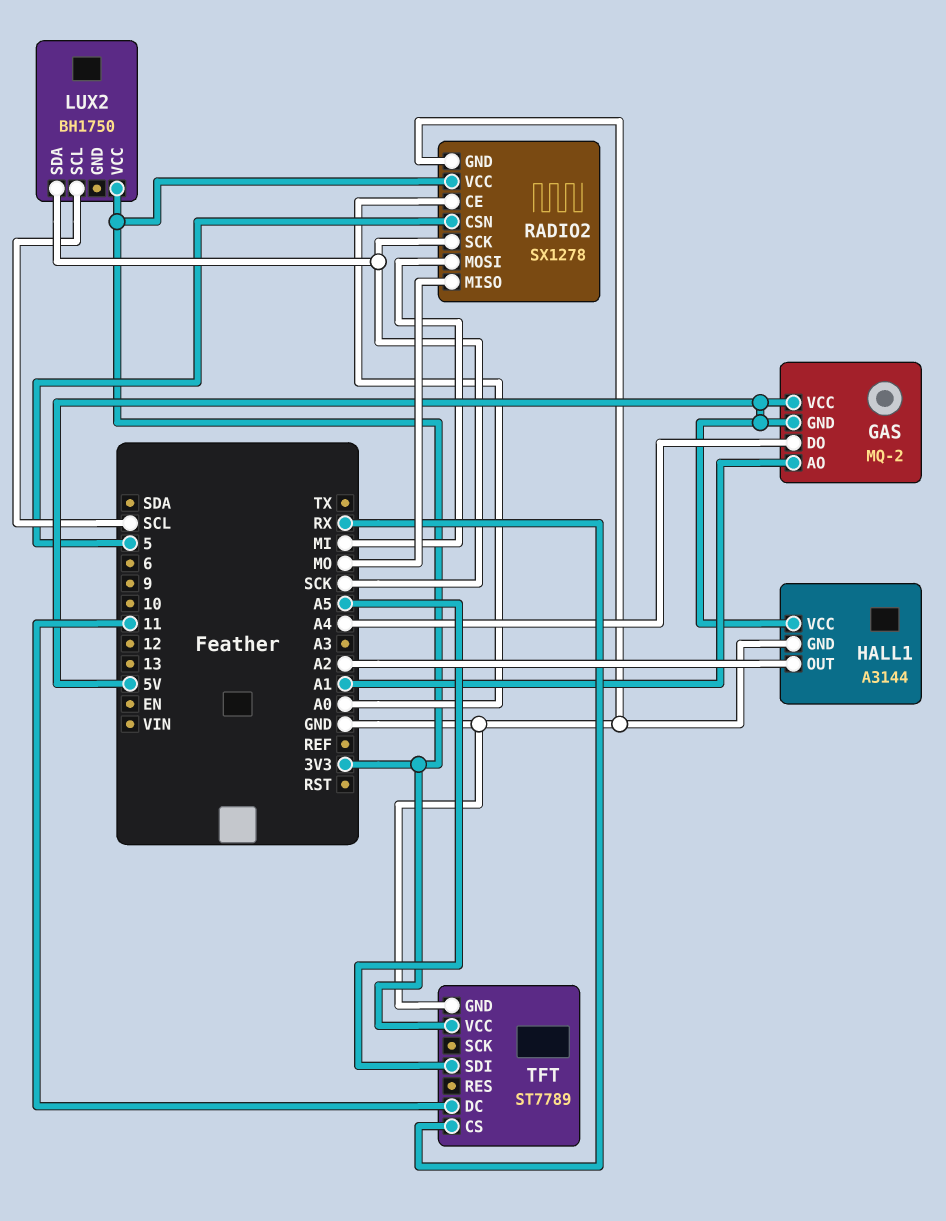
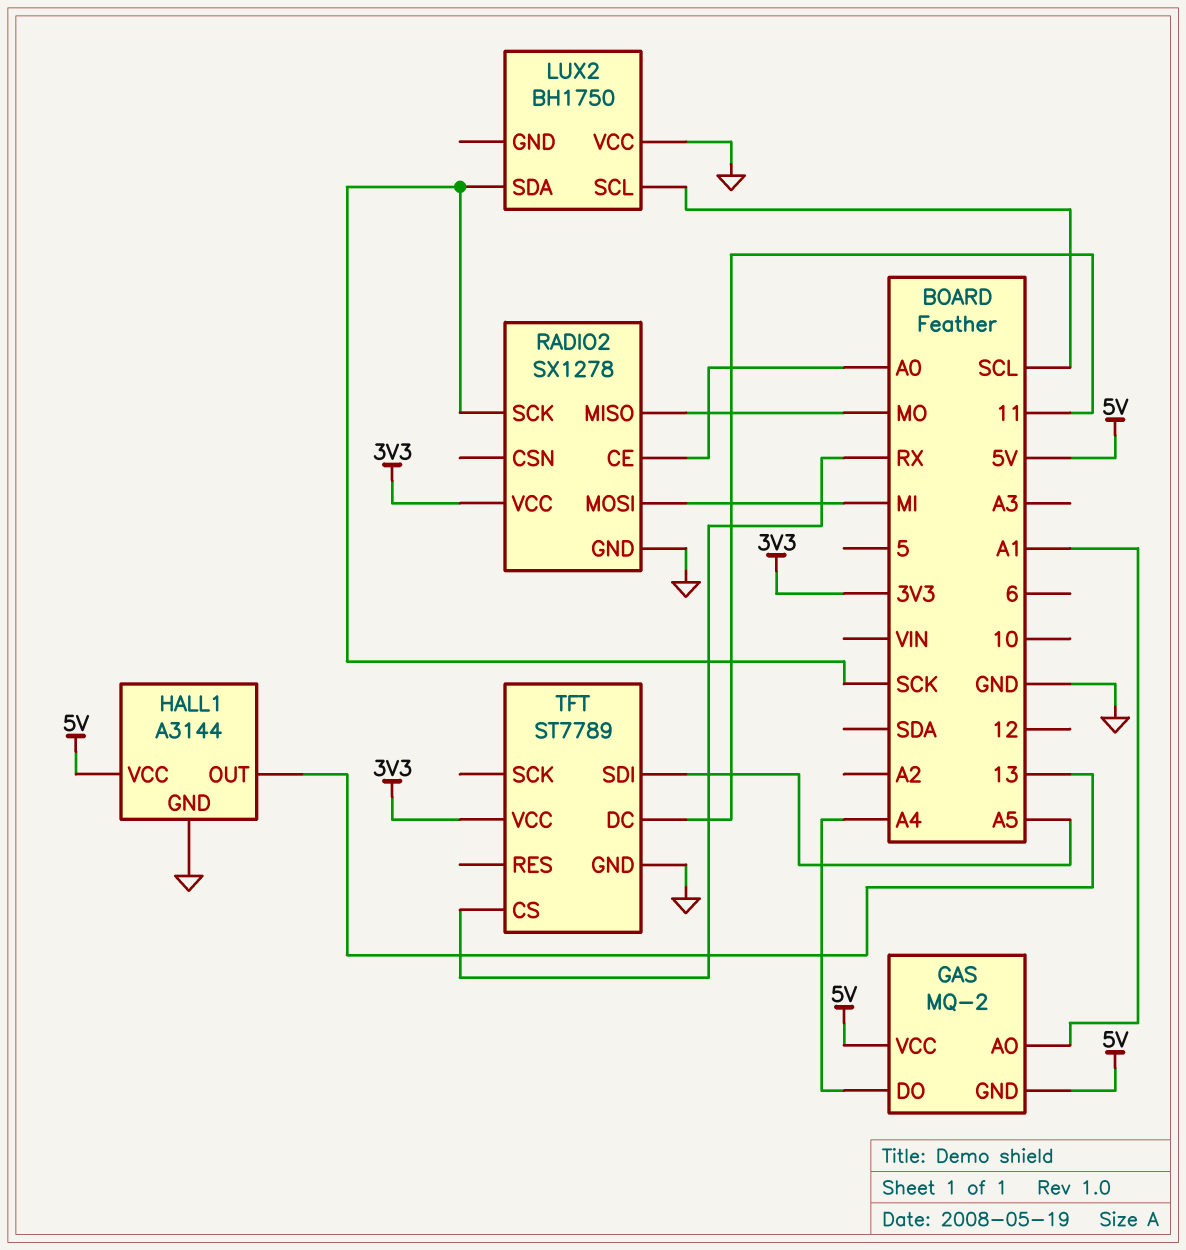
HALL1 pin OUT: A2 -> 13
LUX2 pin VCC: 3V3 -> GND
RADIO2 pin CSN: 5 -> none

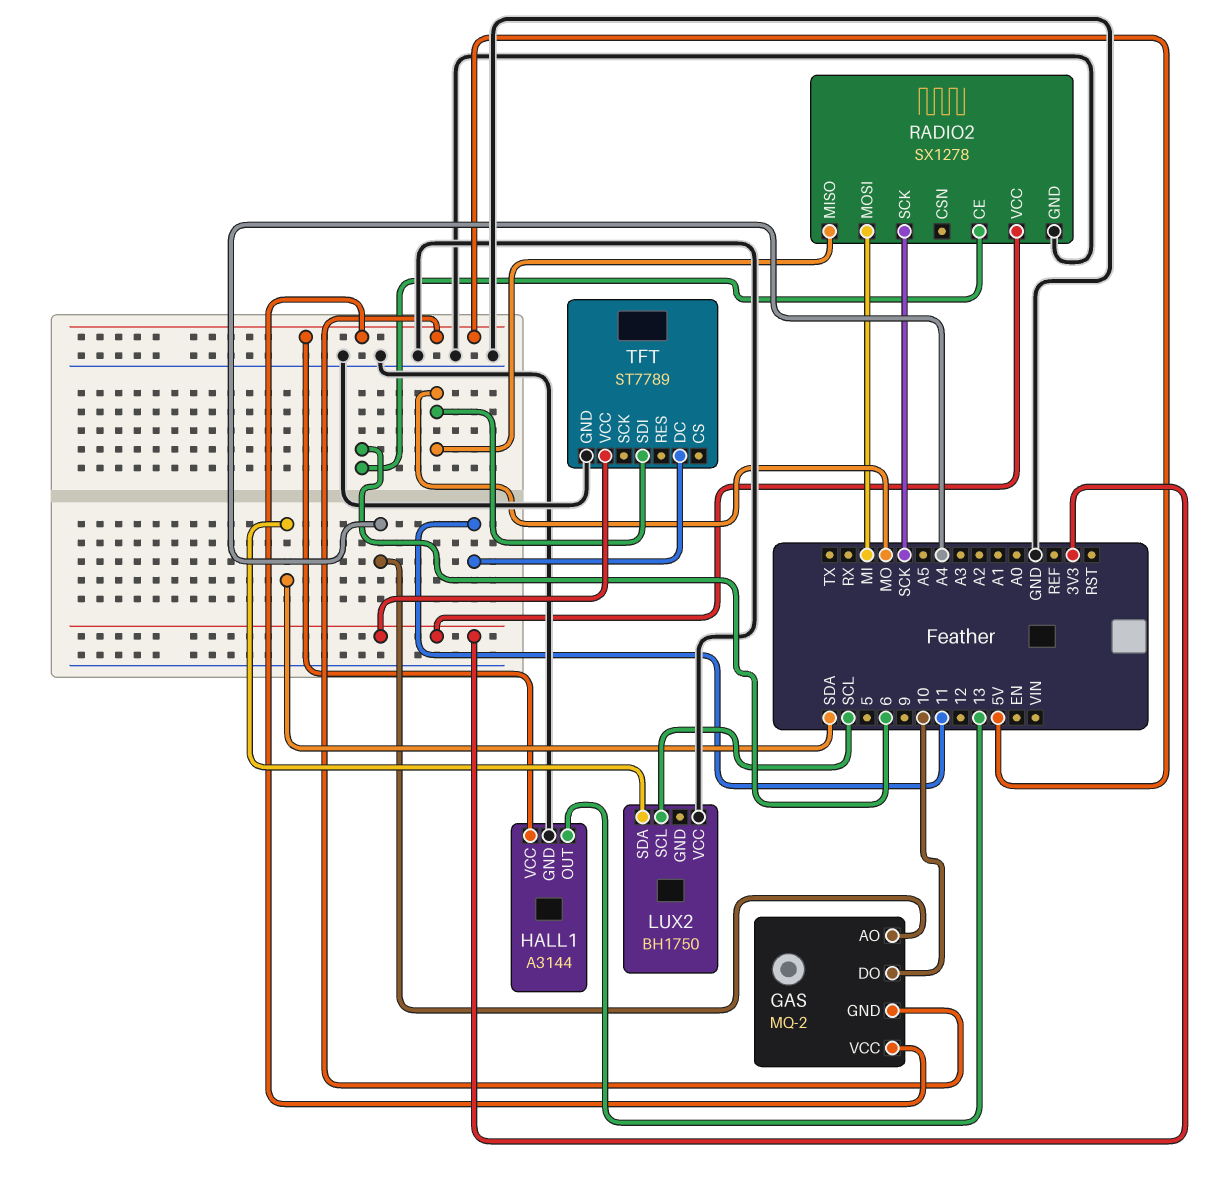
GAS pin AO: A1 -> A4
GAS pin DO: A4 -> 10
LUX2 pin SDA: SCK -> SDA
RADIO2 pin CE: A0 -> 6
TFT pin CS: RX -> none
TFT pin SDI: A5 -> MO

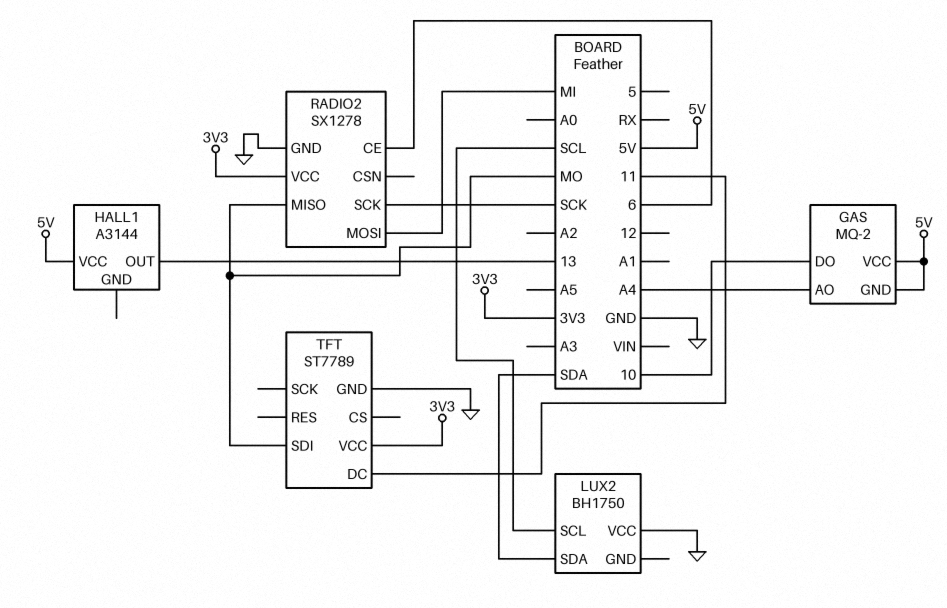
HALL1 pin GND: GND -> none

